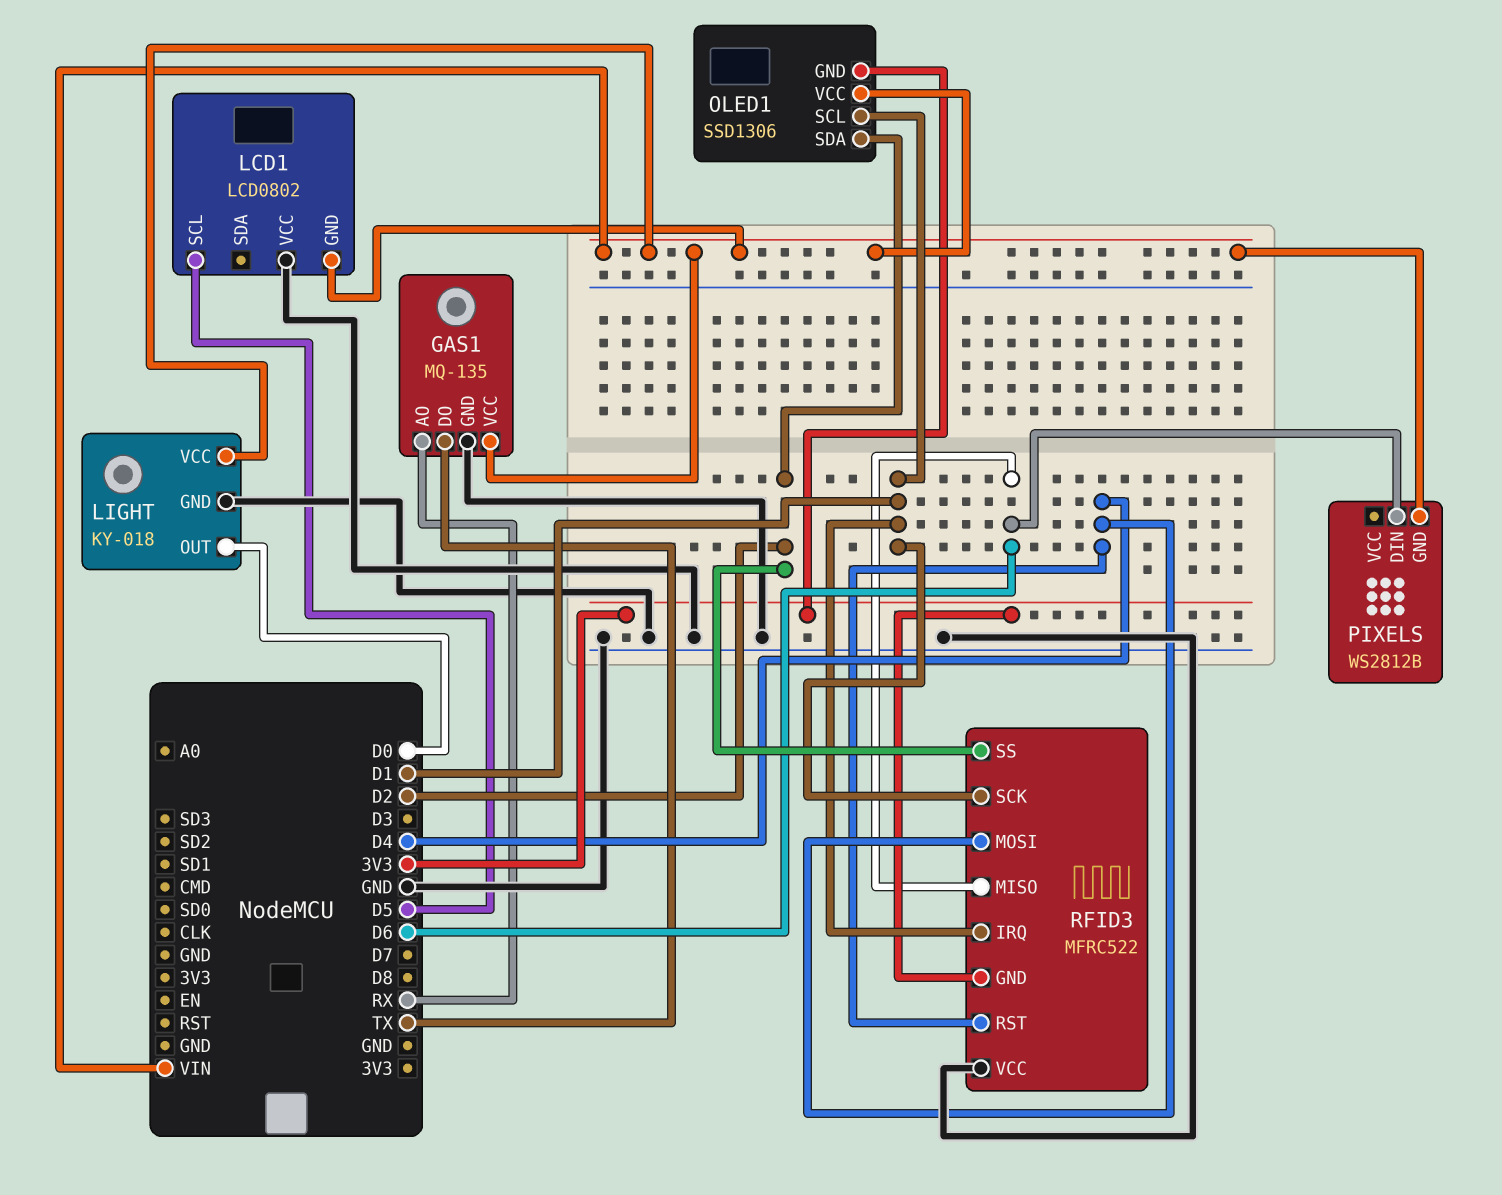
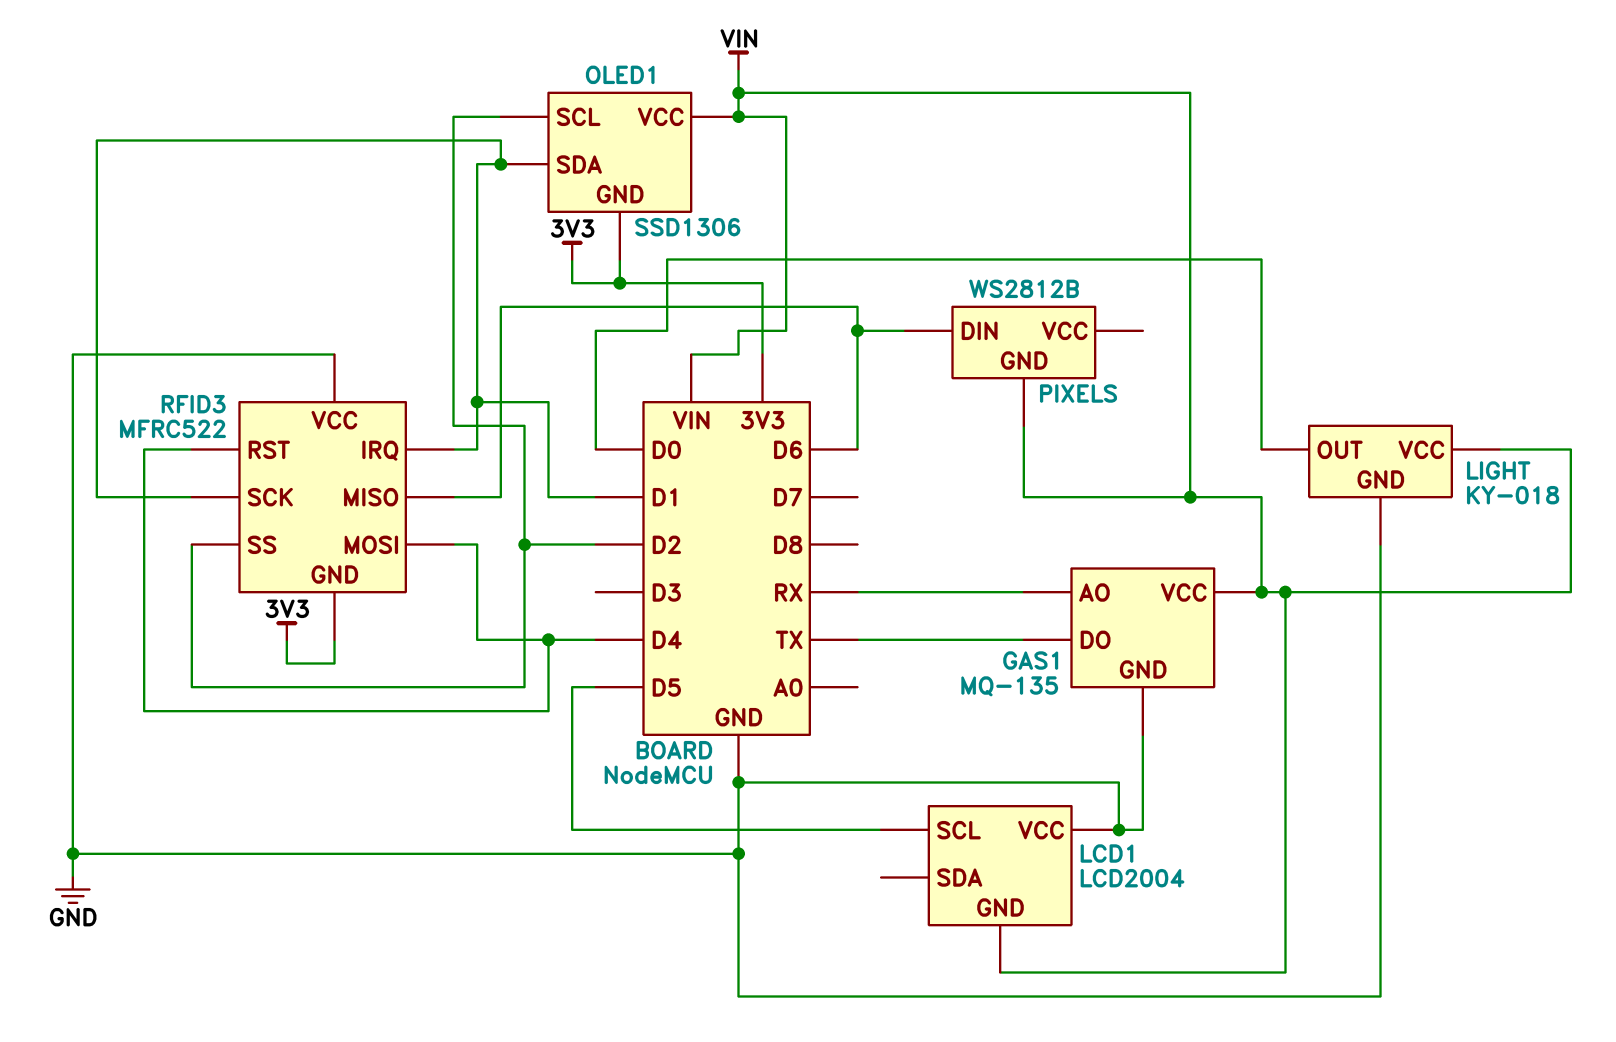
LCD1: LCD0802 -> LCD2004
OLED1 pin SCL: D1 -> D2
OLED1 pin SDA: D2 -> D1

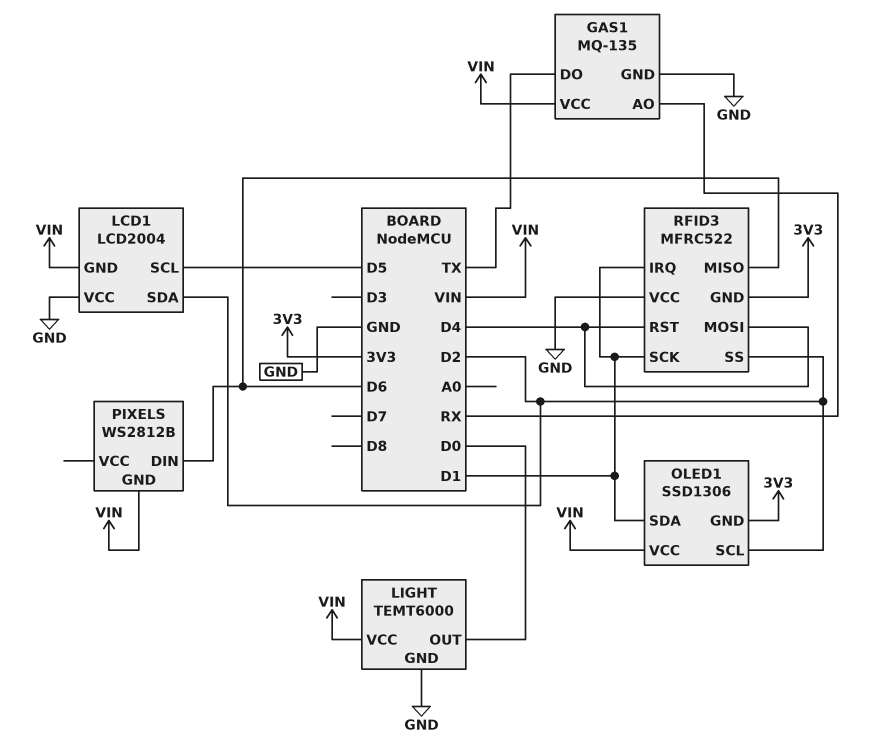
LCD1 pin SDA: none -> D2
LIGHT: KY-018 -> TEMT6000

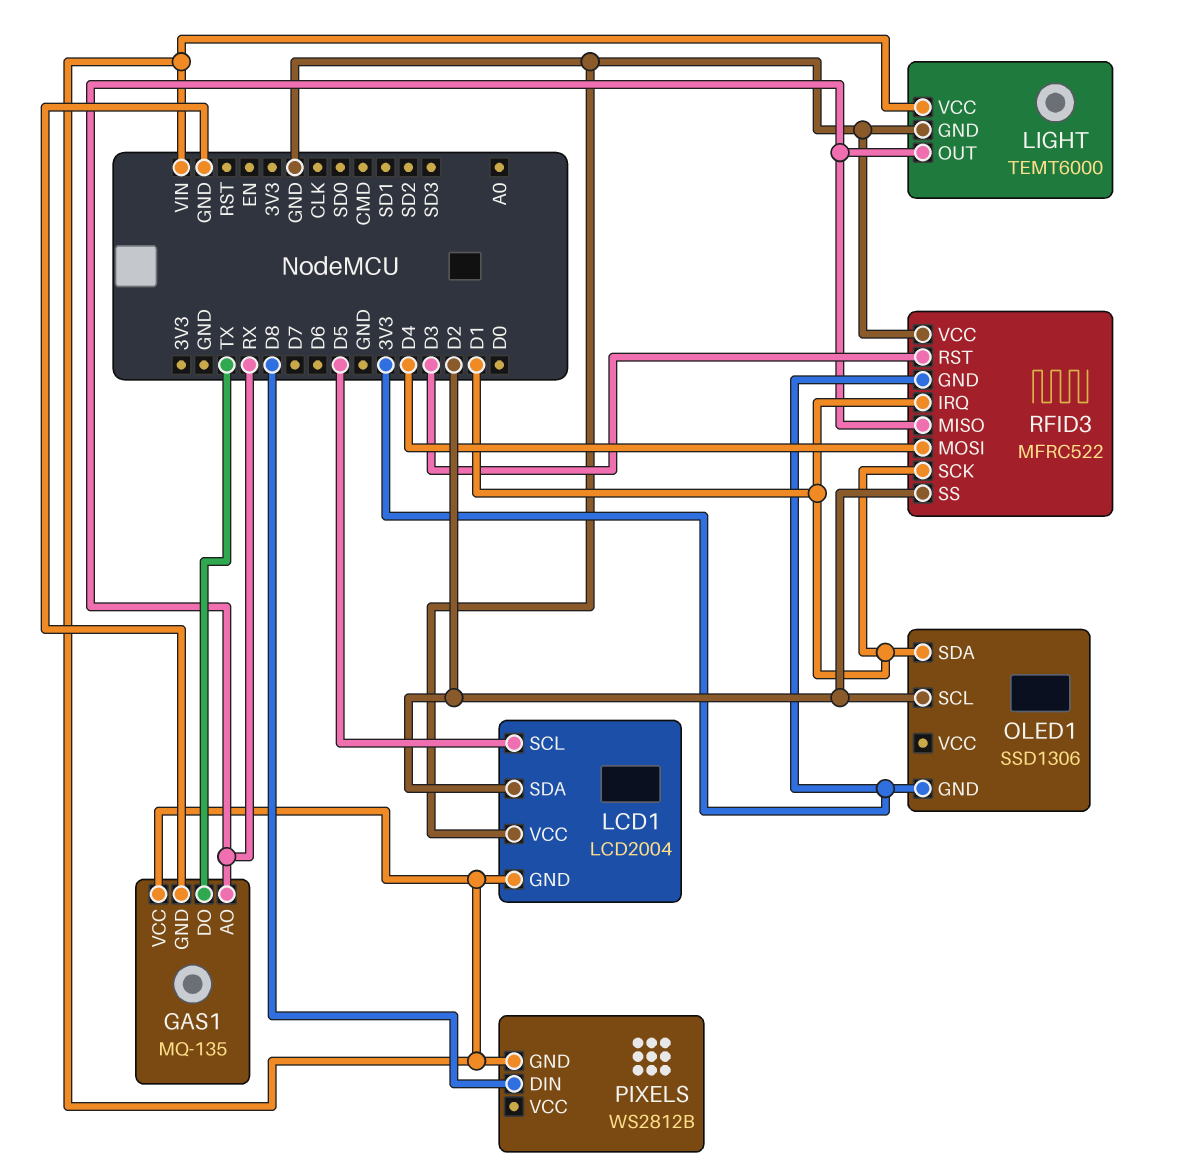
LIGHT pin OUT: D0 -> RX
OLED1 pin VCC: VIN -> none
PIXELS pin DIN: D6 -> D8
RFID3 pin MISO: D6 -> RX
RFID3 pin RST: D4 -> D3

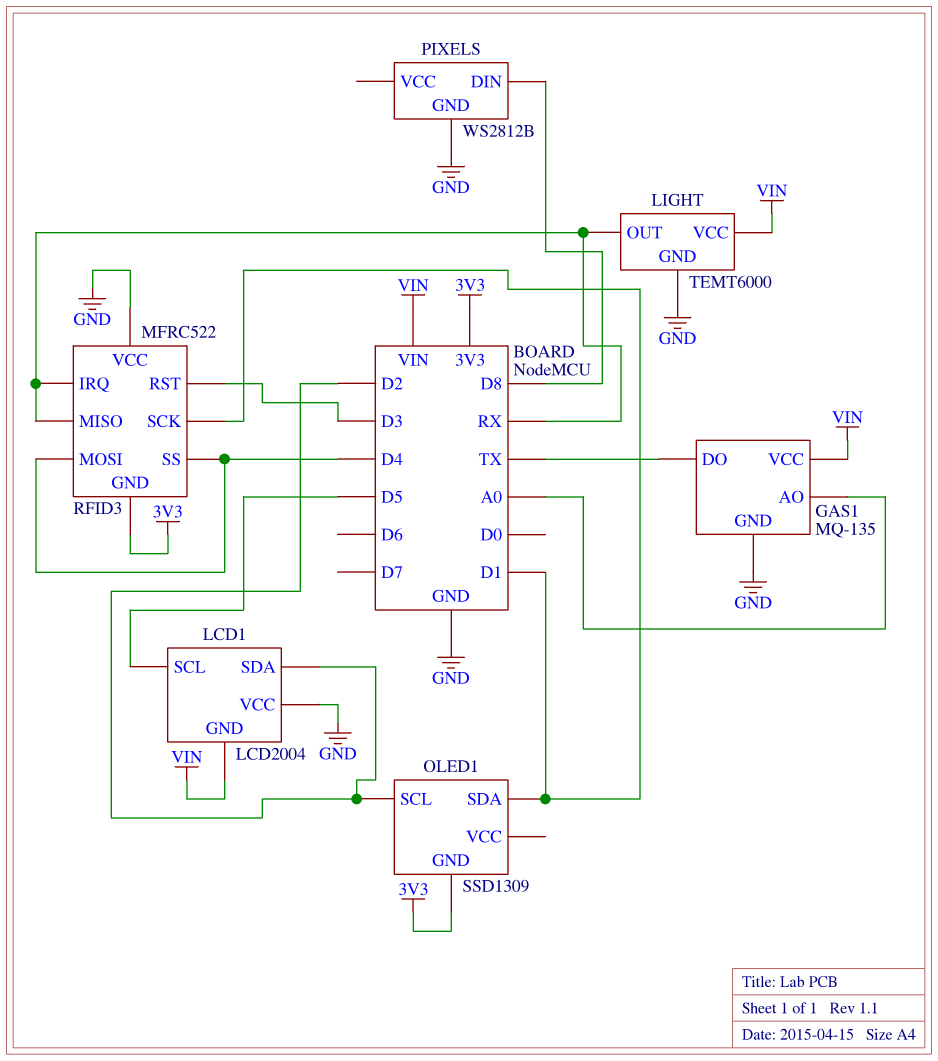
GAS1 pin AO: RX -> A0
OLED1: SSD1306 -> SSD1309
PIXELS pin GND: VIN -> GND
RFID3 pin IRQ: D1 -> RX
RFID3 pin SS: D2 -> D4

